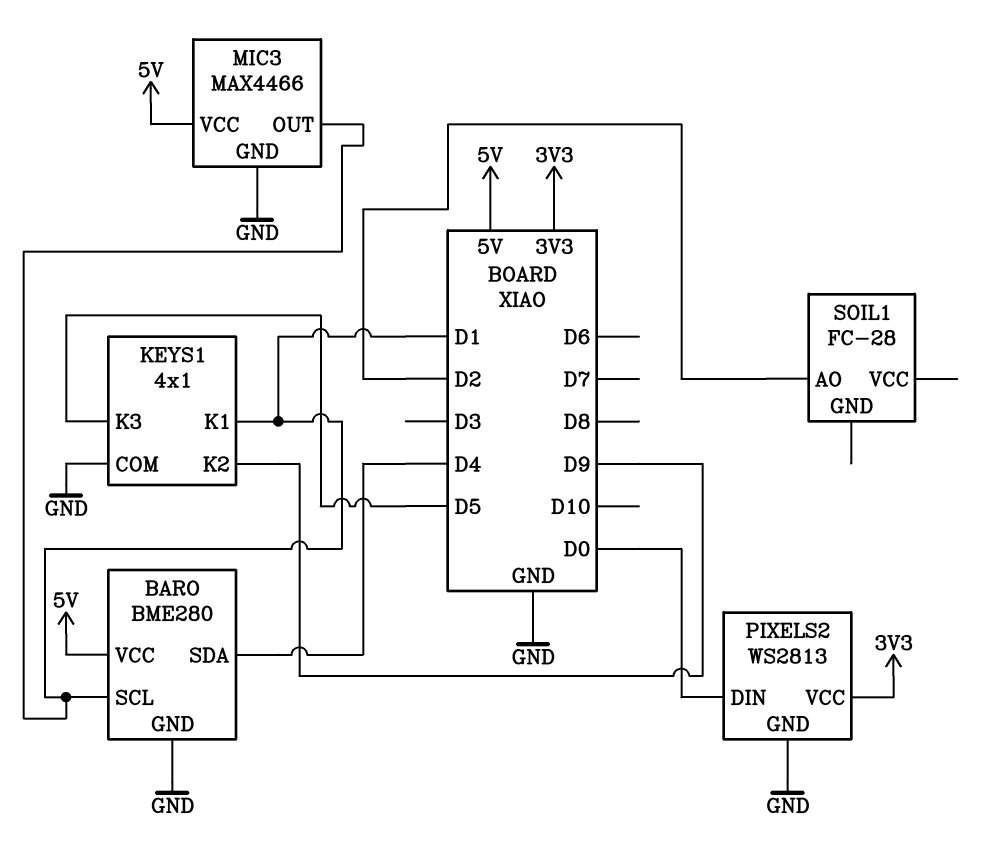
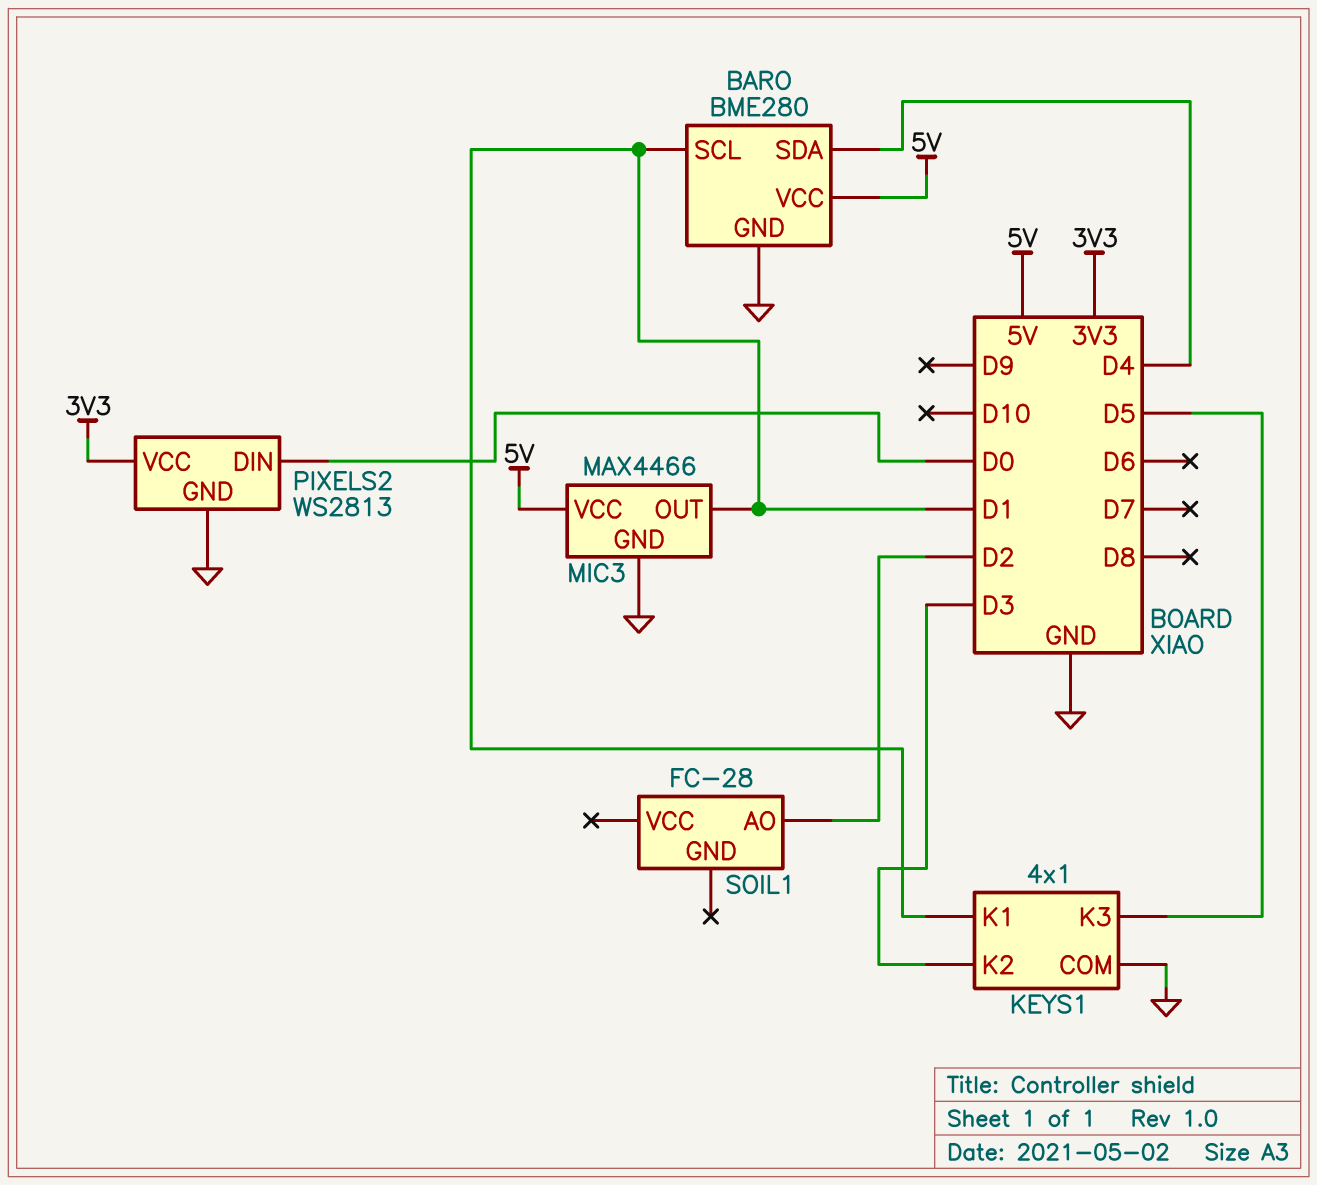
KEYS1 pin K2: D9 -> D3

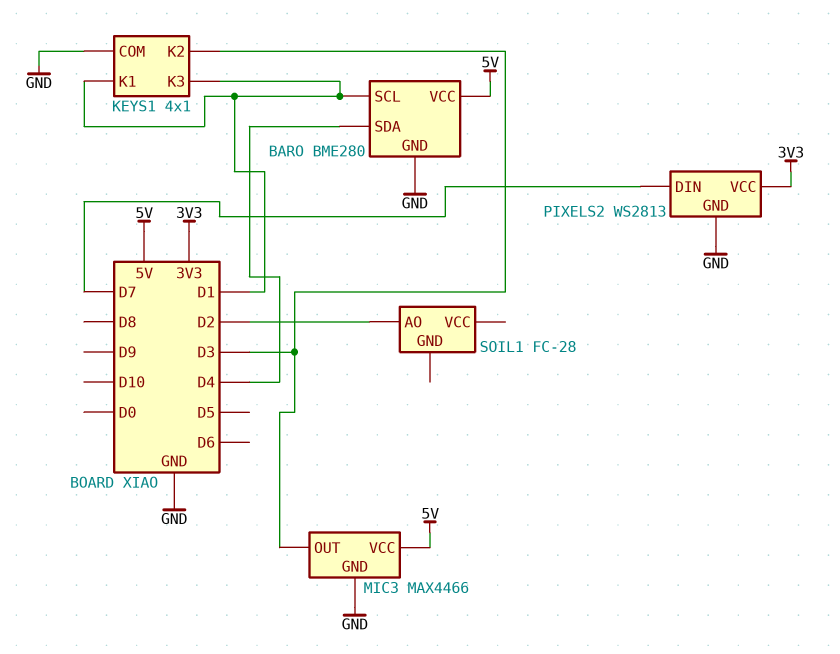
KEYS1 pin K3: D5 -> D1
MIC3 pin OUT: D1 -> D3
PIXELS2 pin DIN: D0 -> D7

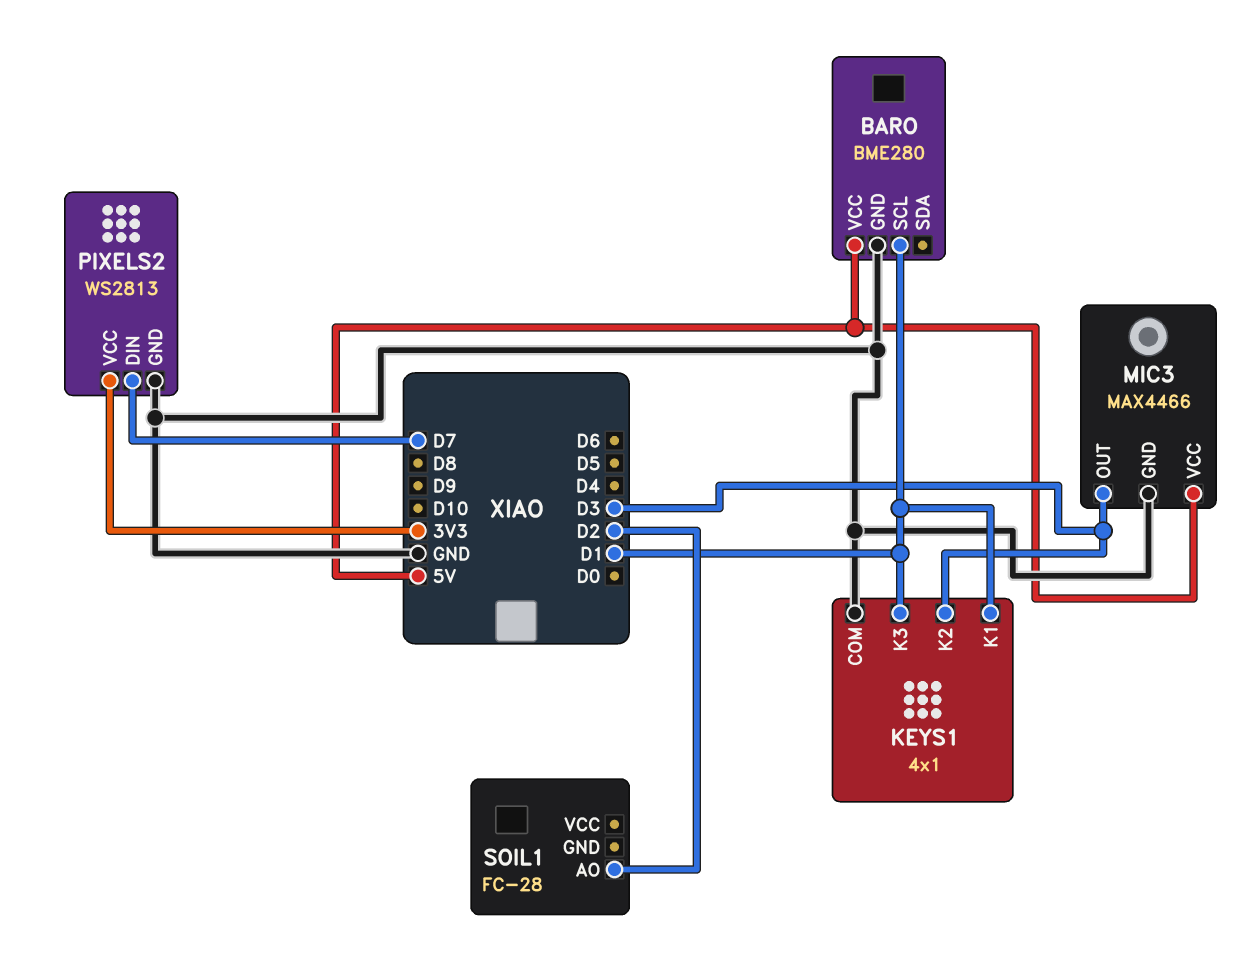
BARO pin SDA: D4 -> none

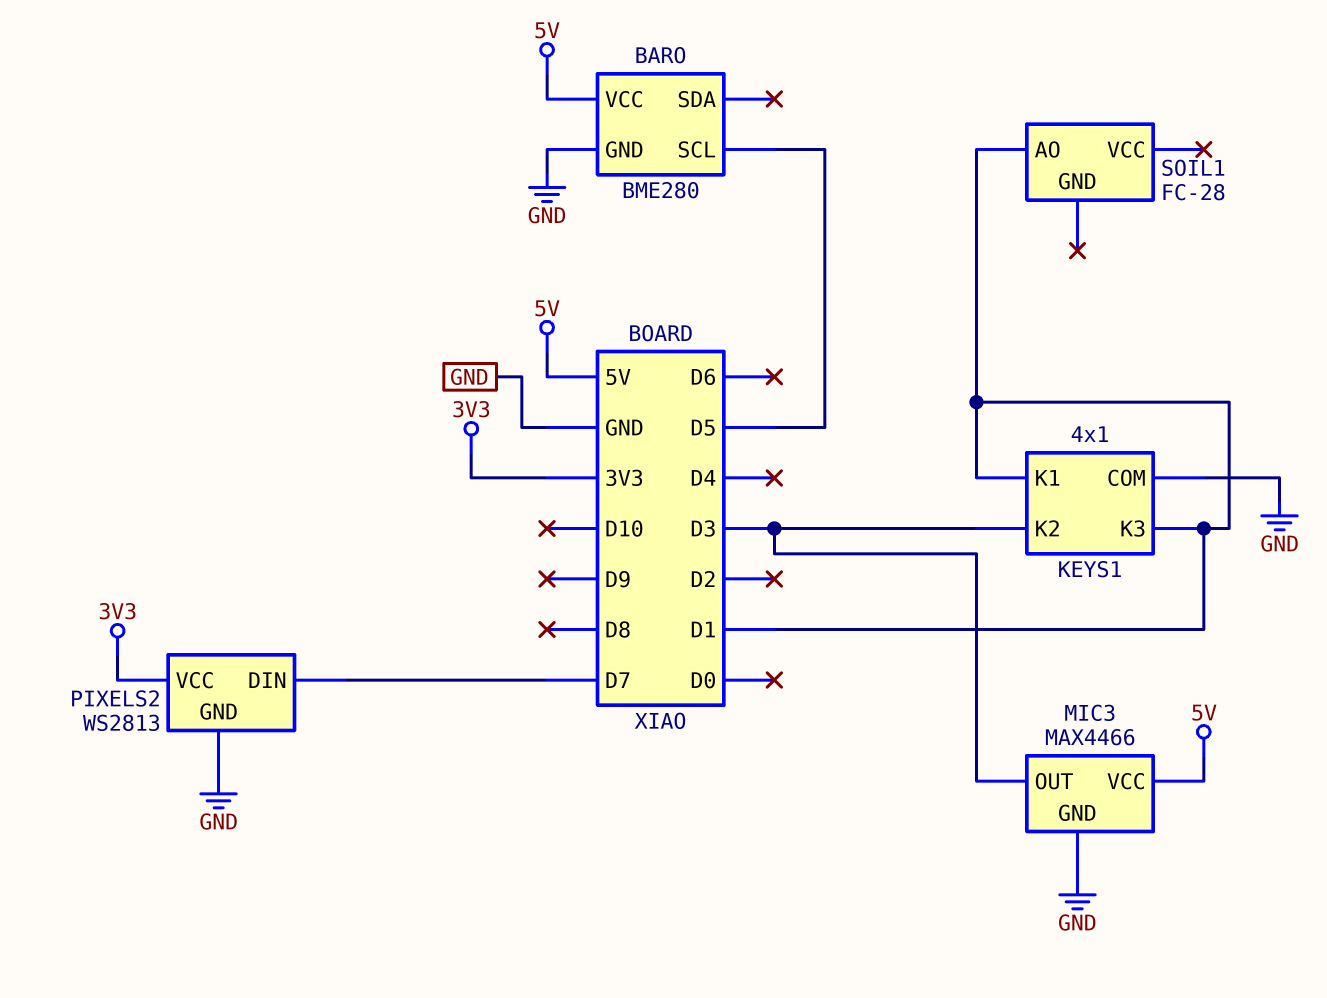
BARO pin SCL: D1 -> D5
SOIL1 pin AO: D2 -> D1

